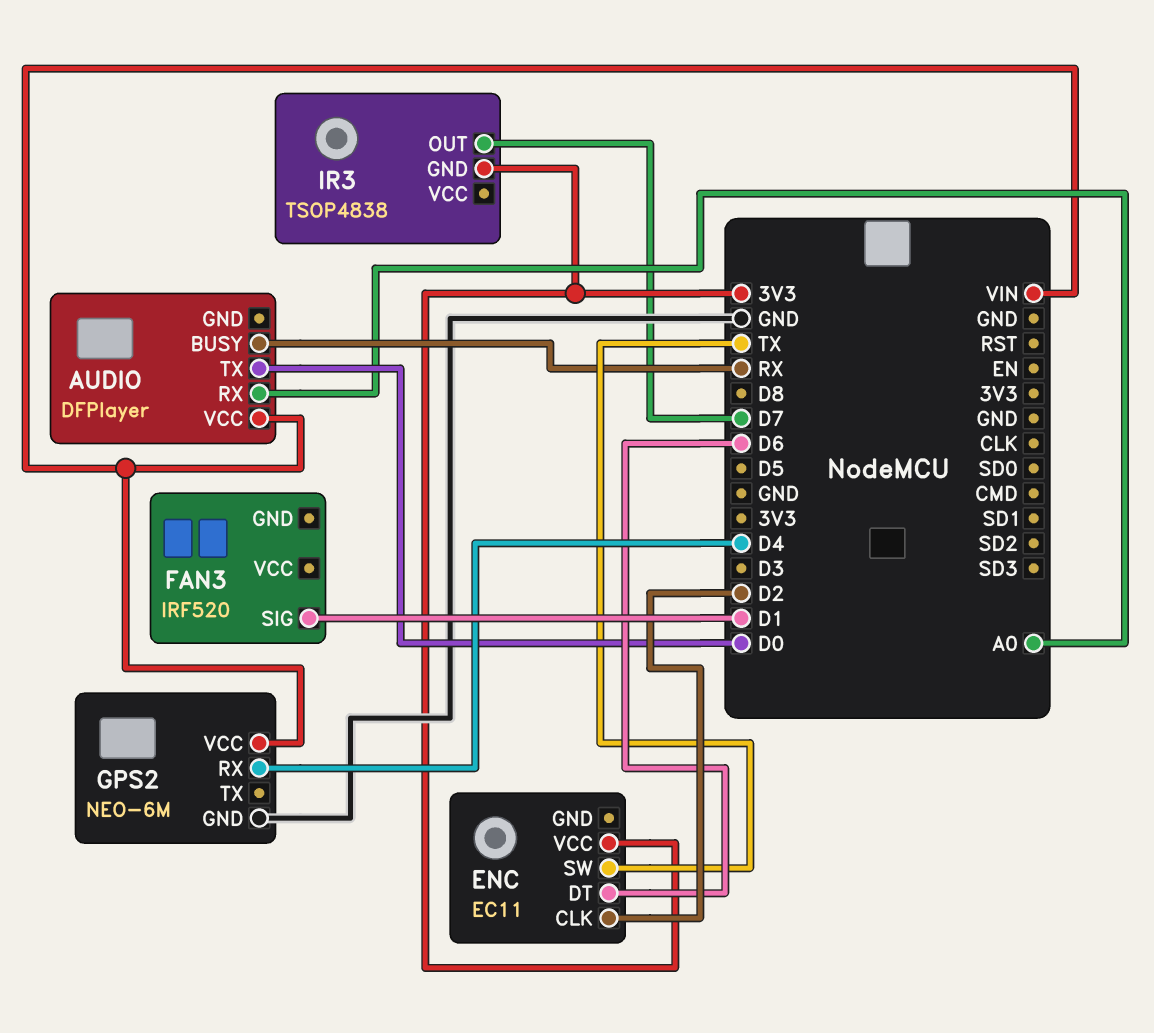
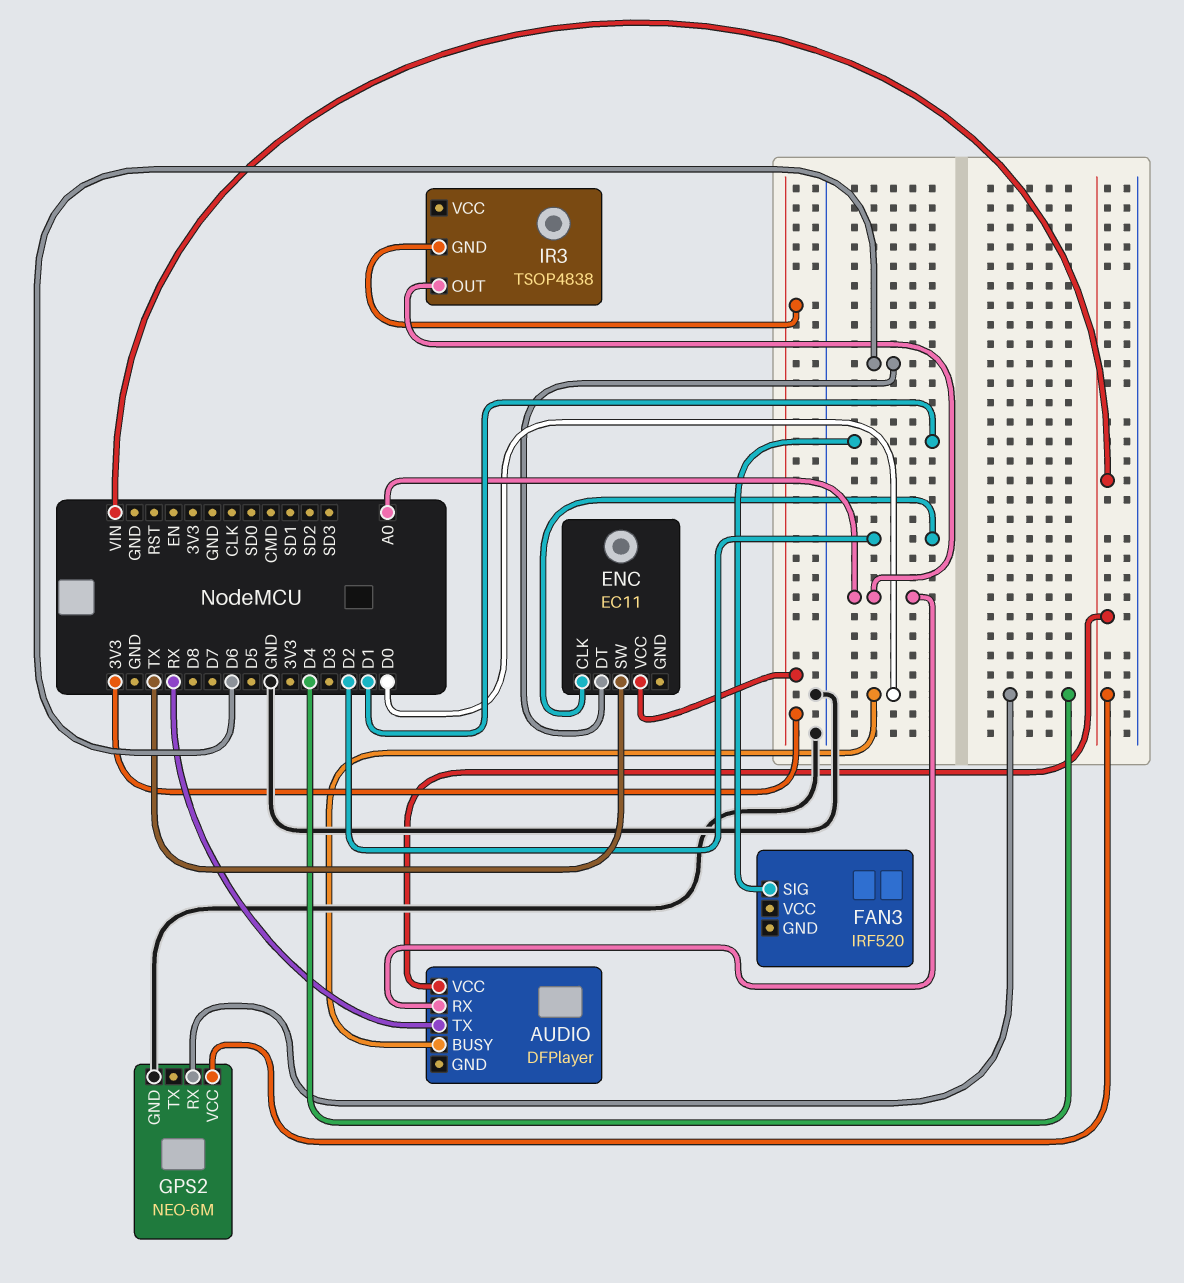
AUDIO pin BUSY: RX -> D0
AUDIO pin TX: D0 -> RX
IR3 pin OUT: D7 -> A0

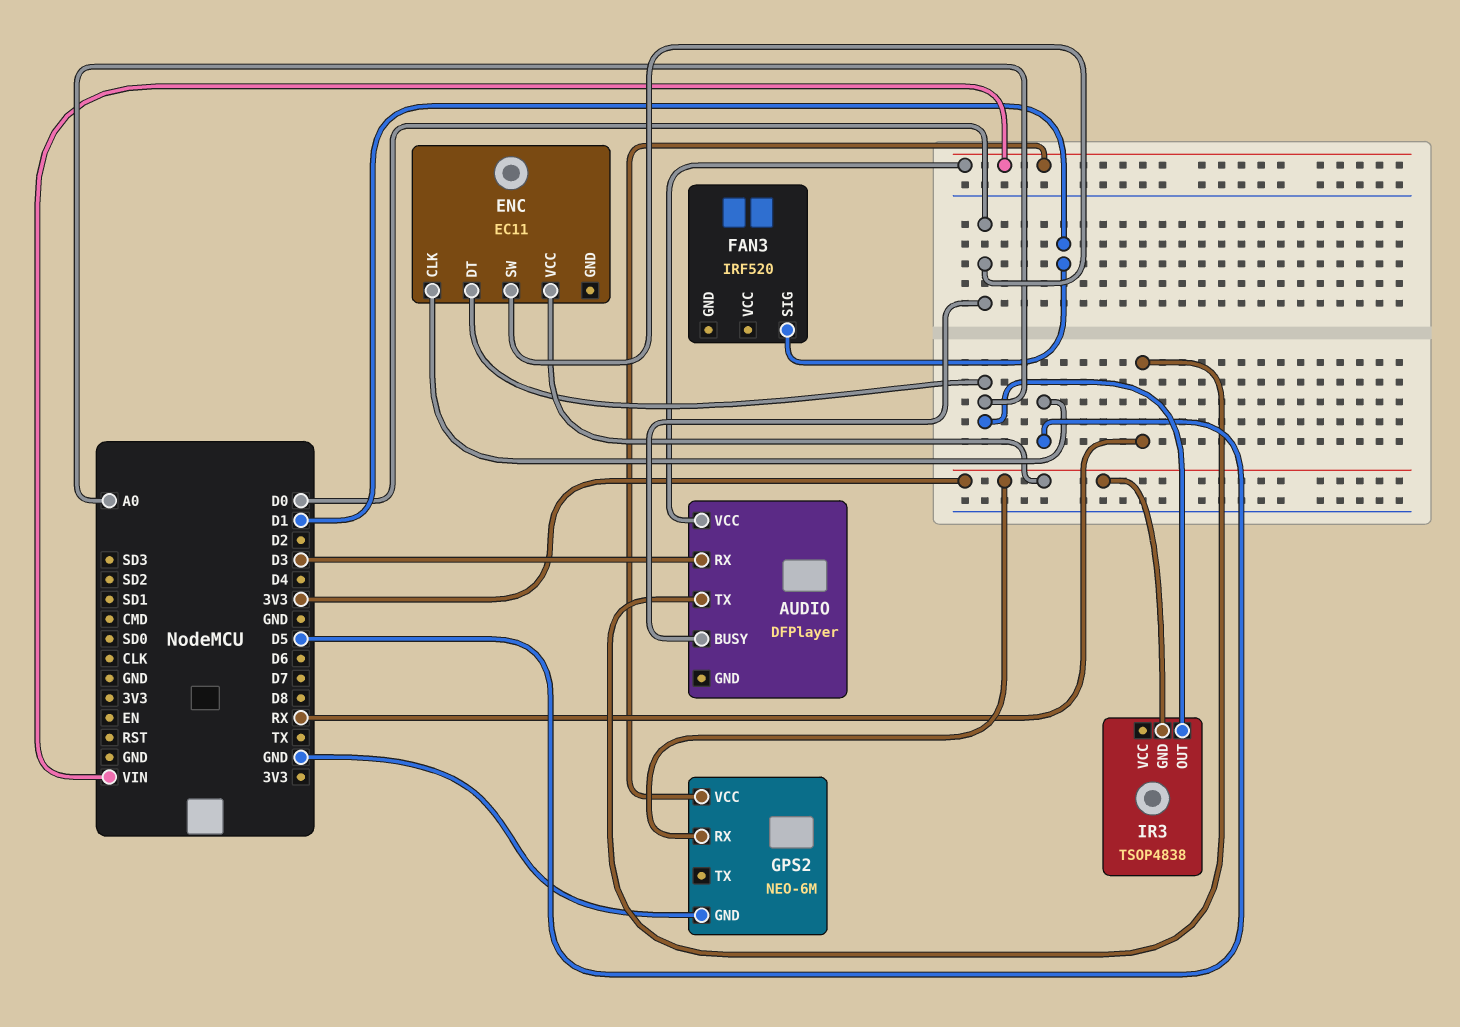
AUDIO pin RX: A0 -> D3
ENC pin CLK: D2 -> D5
ENC pin DT: D6 -> A0
ENC pin SW: TX -> D0
GPS2 pin RX: D4 -> 3V3

